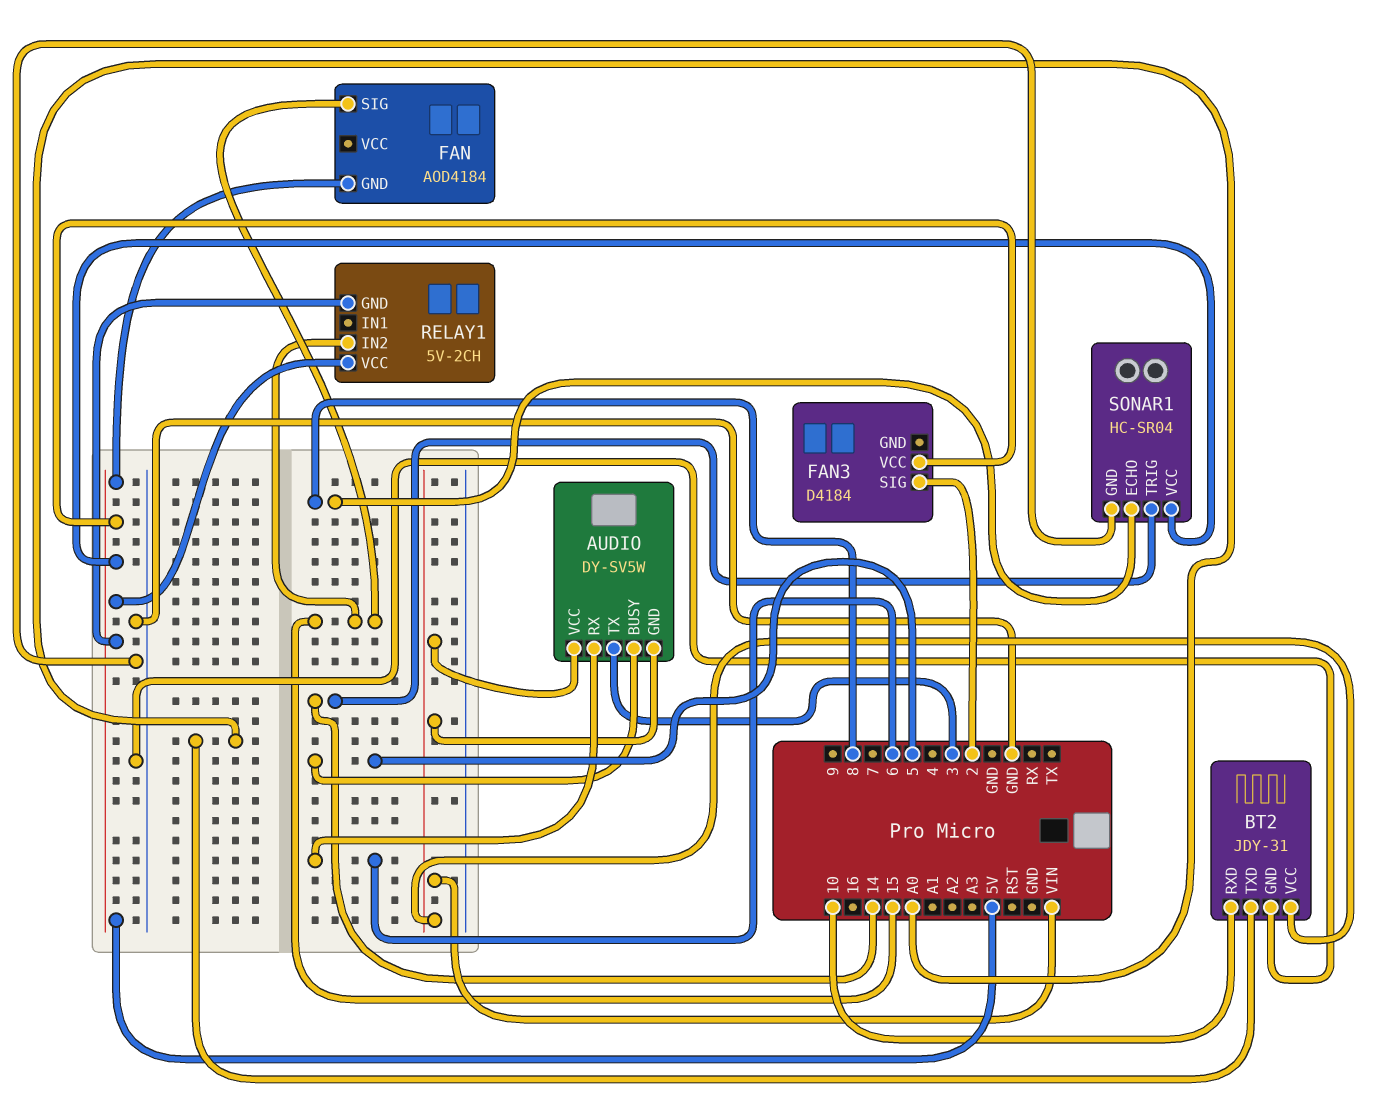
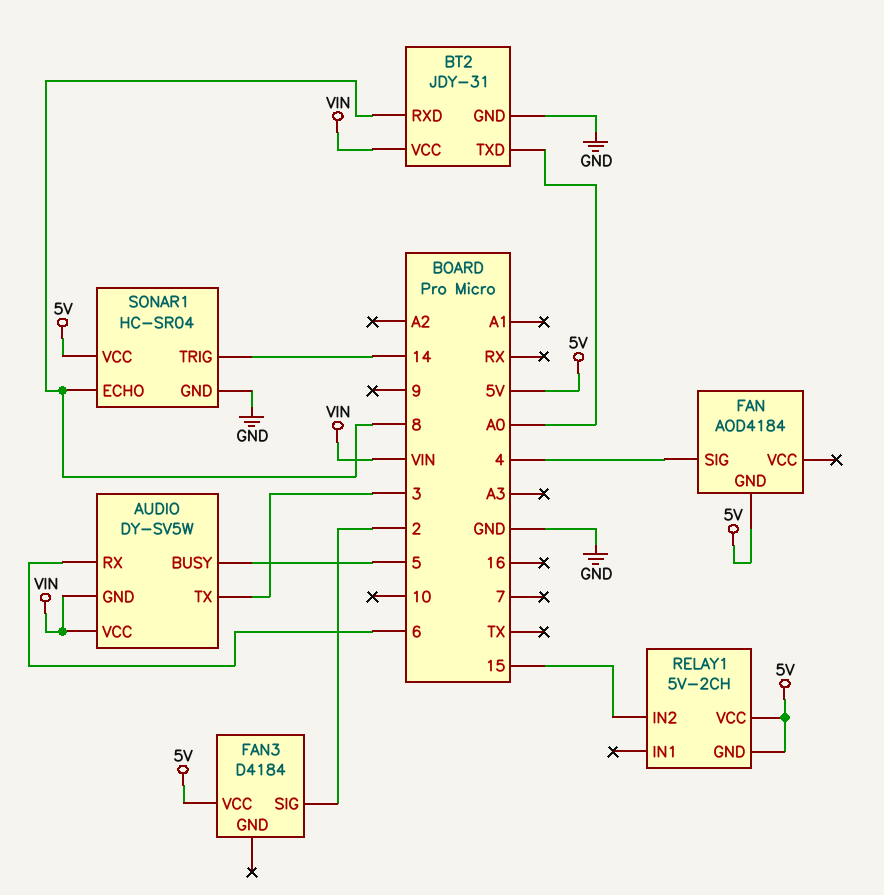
BT2 pin RXD: 10 -> 8
FAN pin SIG: 15 -> 4

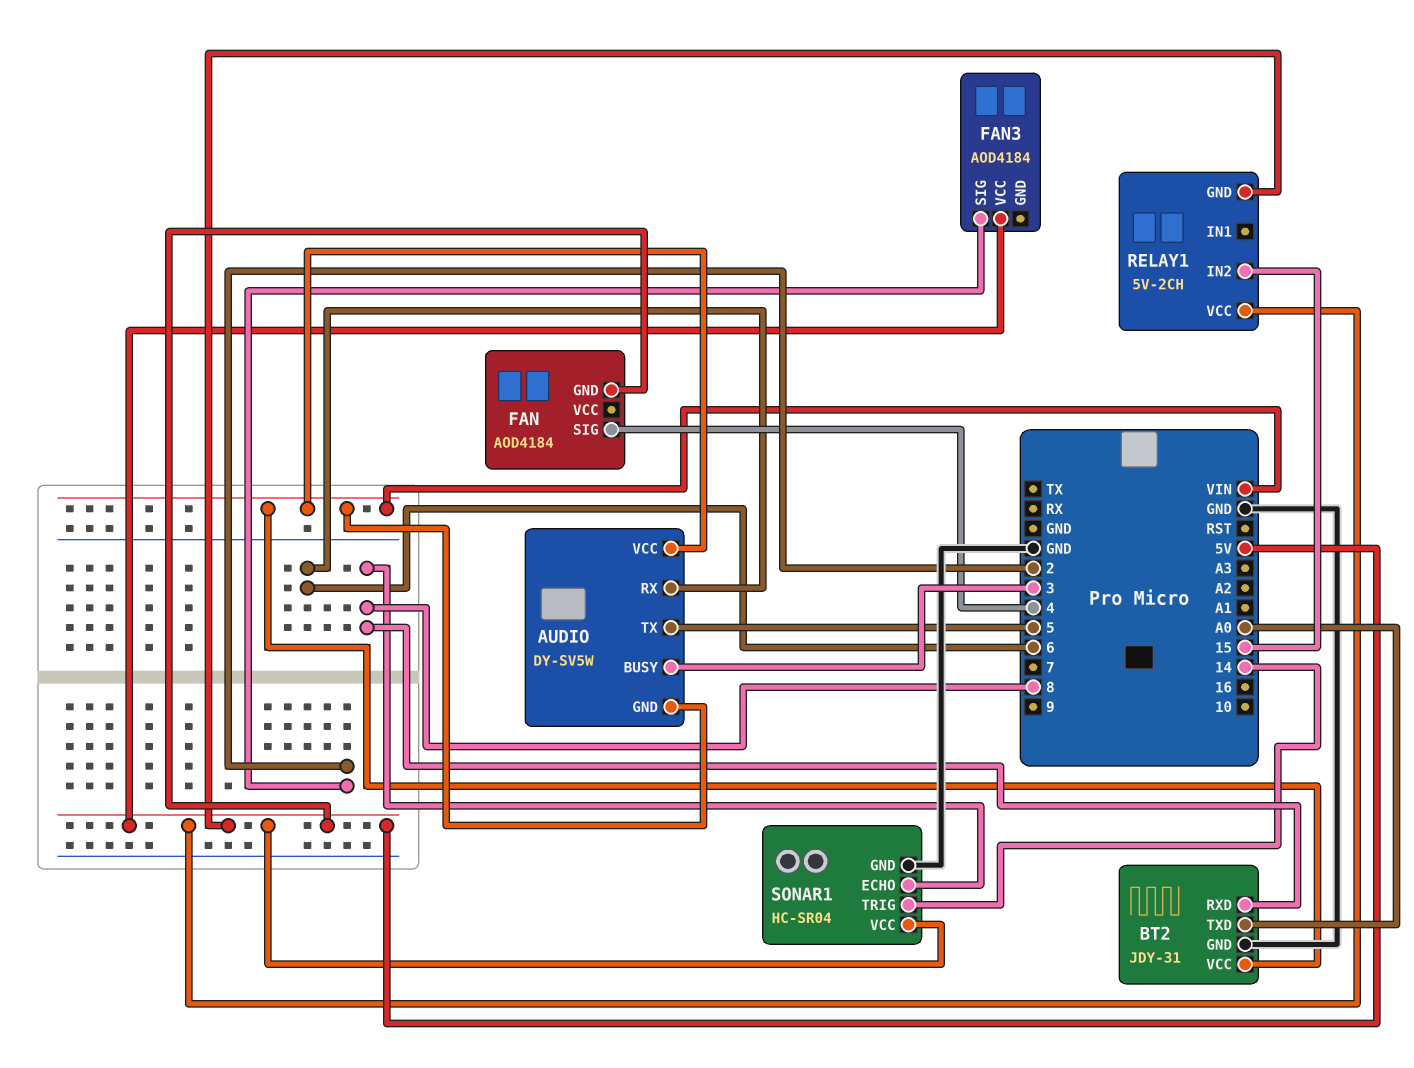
AUDIO pin BUSY: 5 -> 3
AUDIO pin TX: 3 -> 5
FAN3: D4184 -> AOD4184

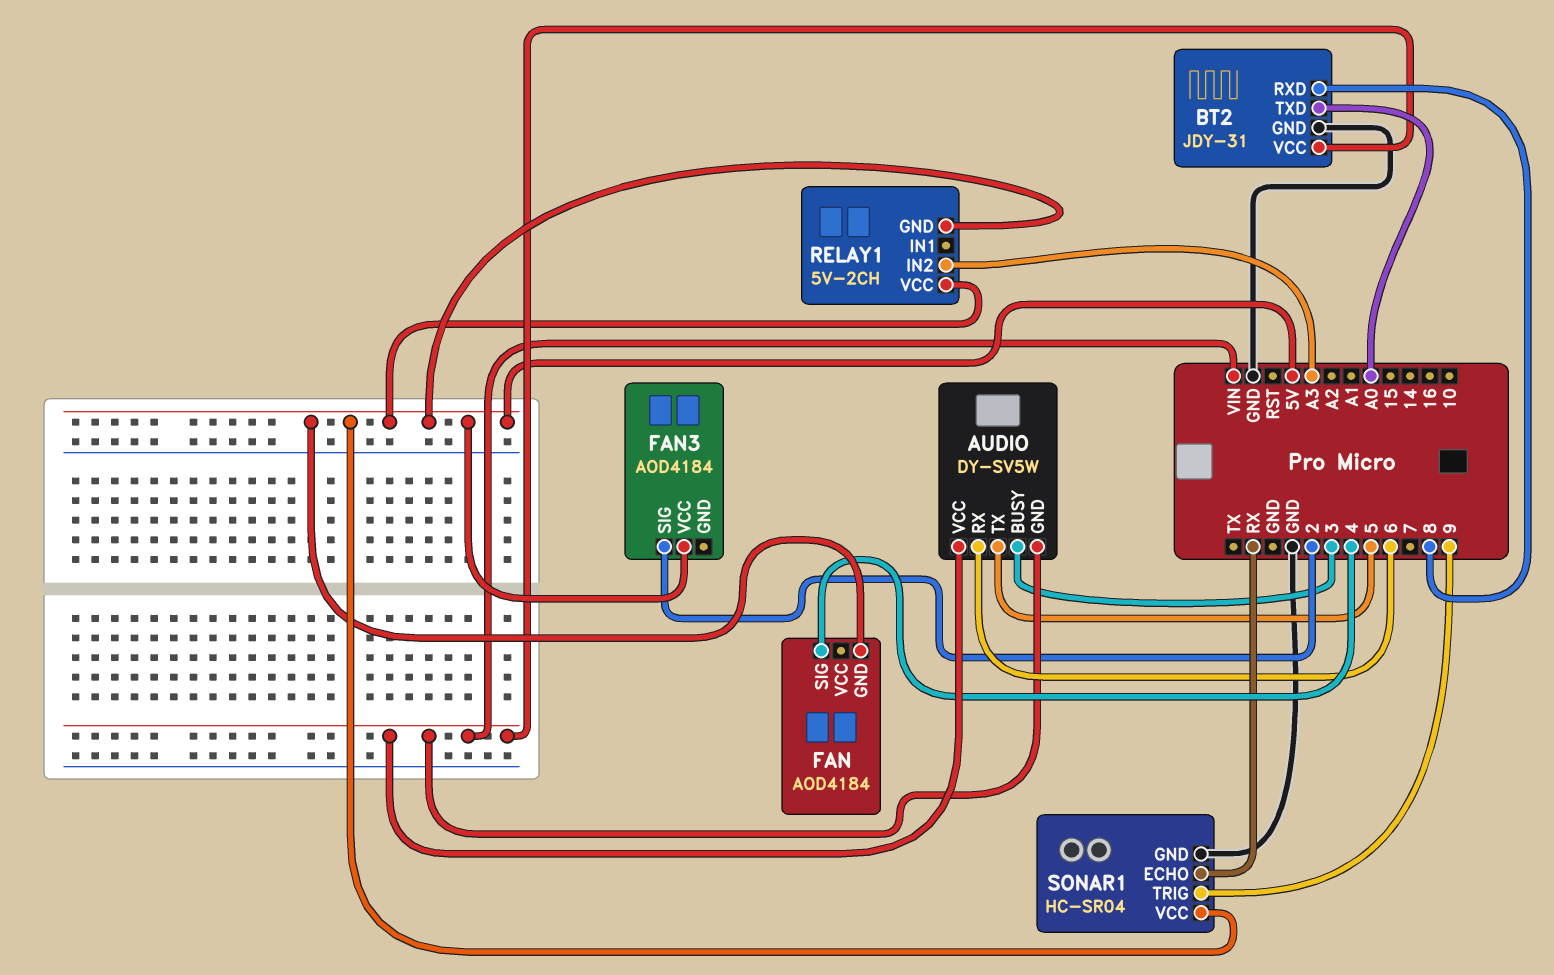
RELAY1 pin IN2: 15 -> A3
SONAR1 pin ECHO: 8 -> RX
SONAR1 pin TRIG: 14 -> 9

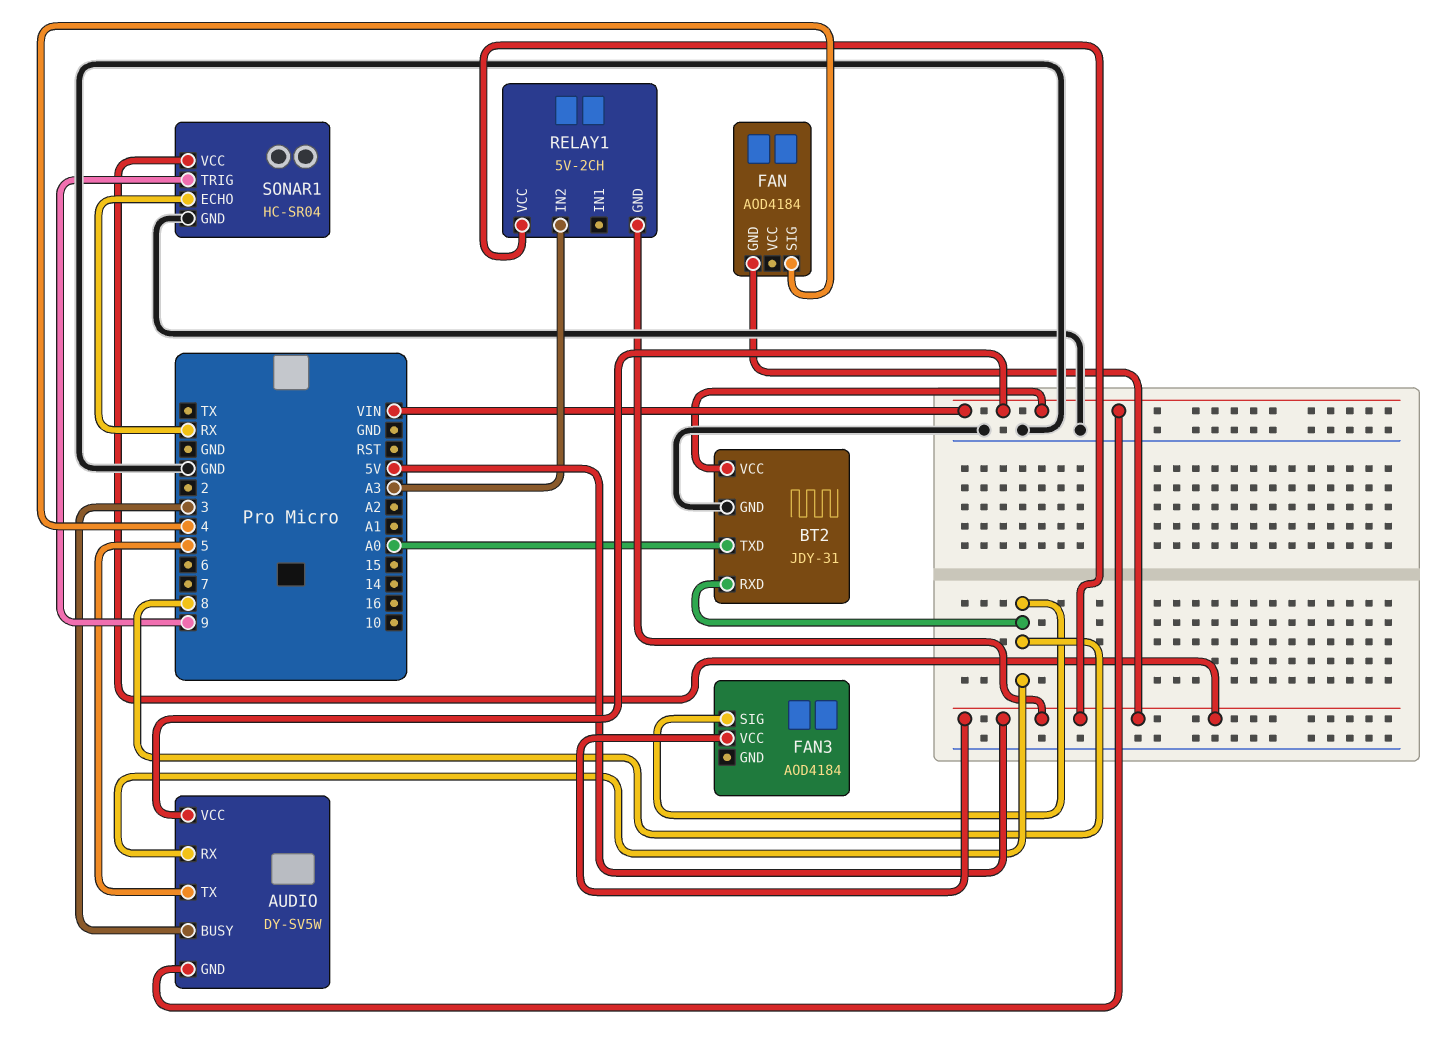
AUDIO pin RX: 6 -> 8
FAN3 pin SIG: 2 -> 8

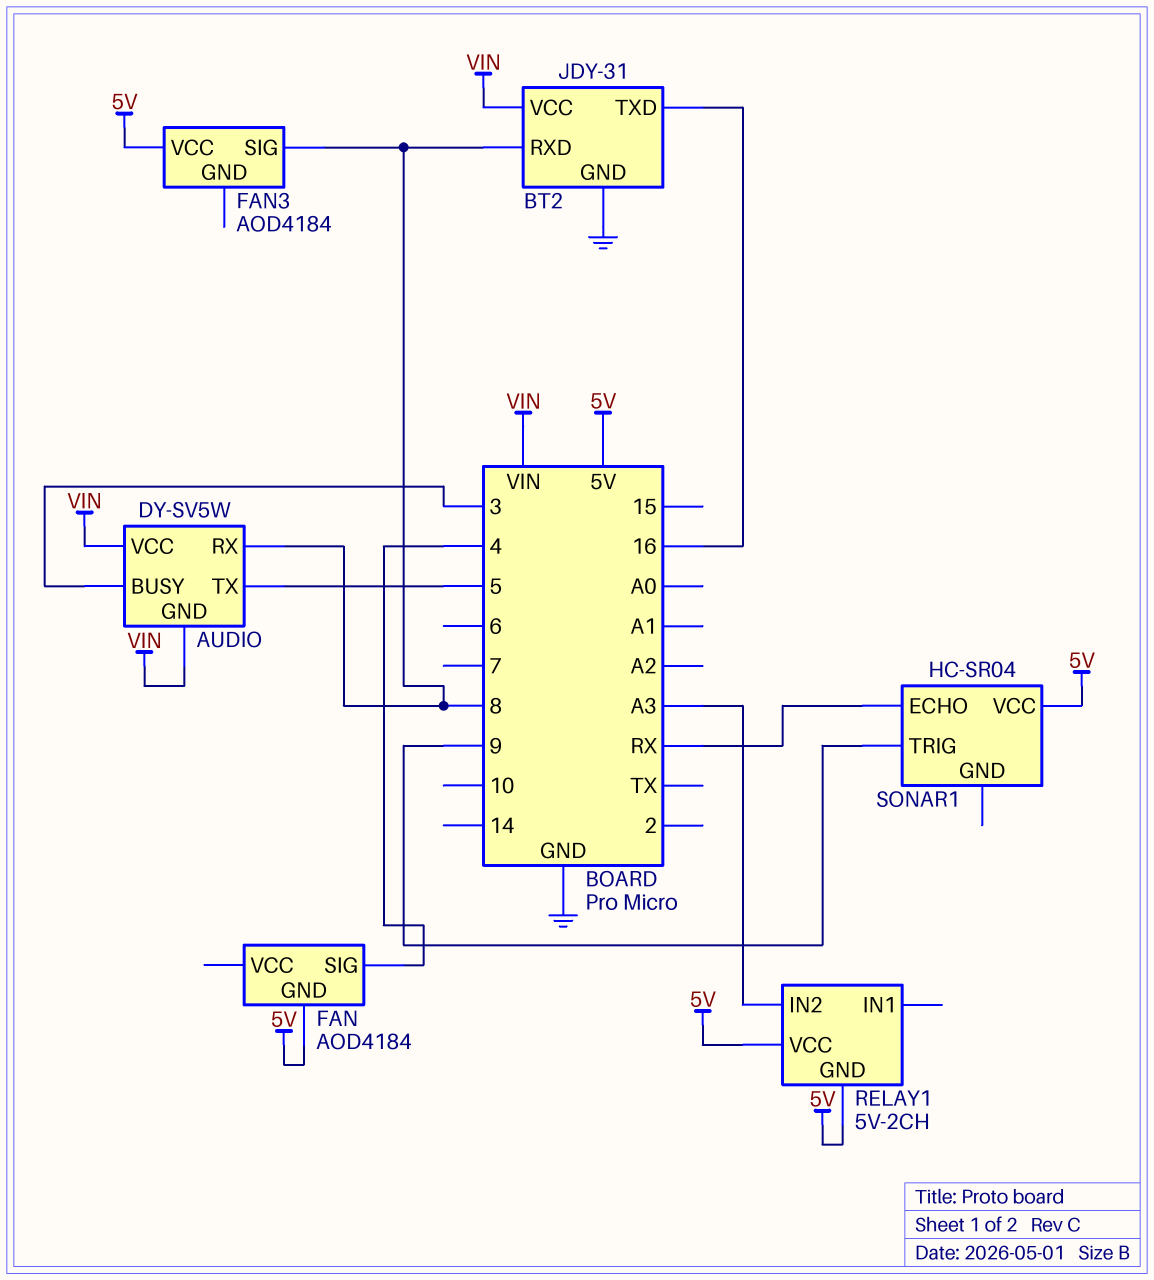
BT2 pin TXD: A0 -> 16
SONAR1 pin GND: GND -> none

